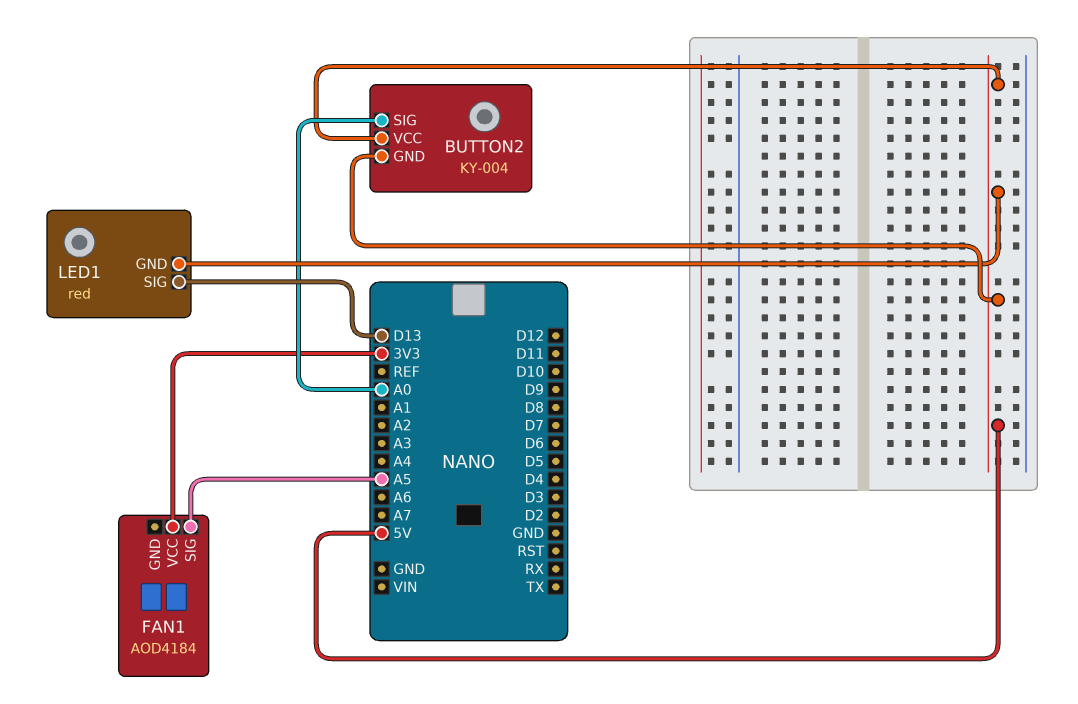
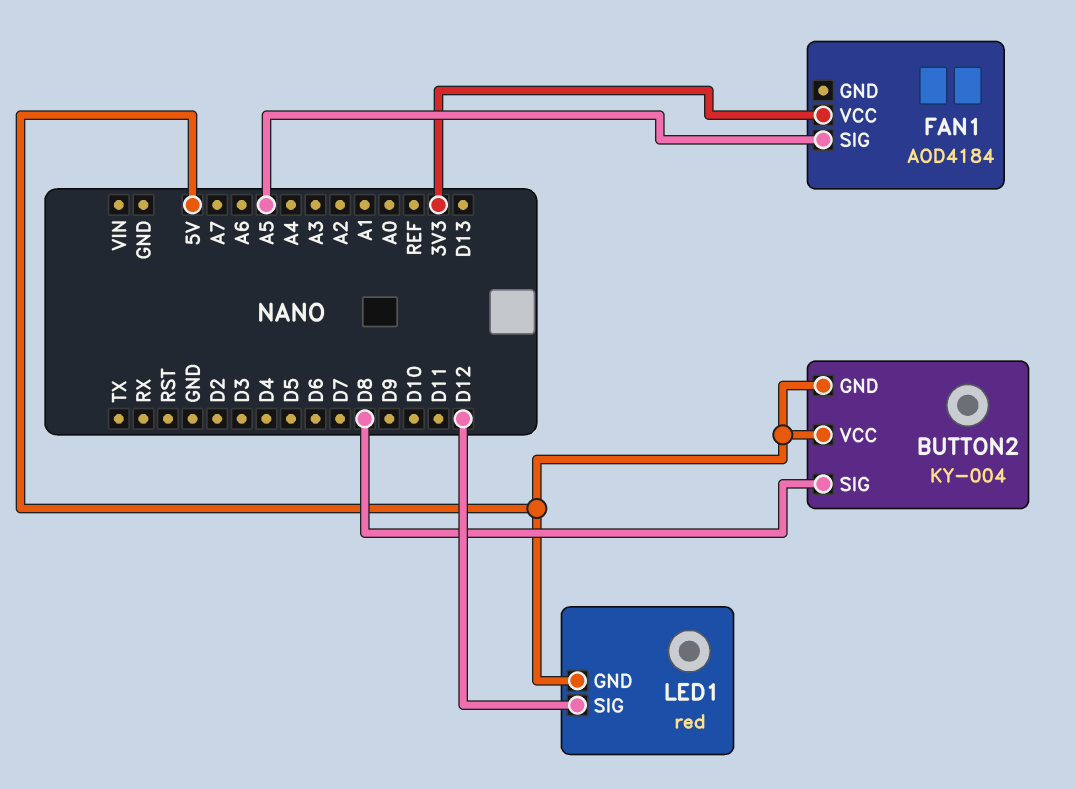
BUTTON2 pin SIG: A0 -> D8
LED1 pin SIG: D13 -> D12

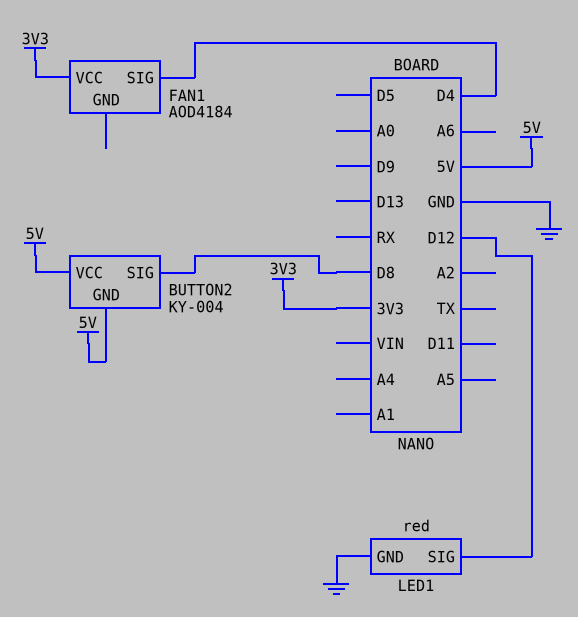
FAN1 pin SIG: A5 -> D4
LED1 pin GND: 5V -> GND

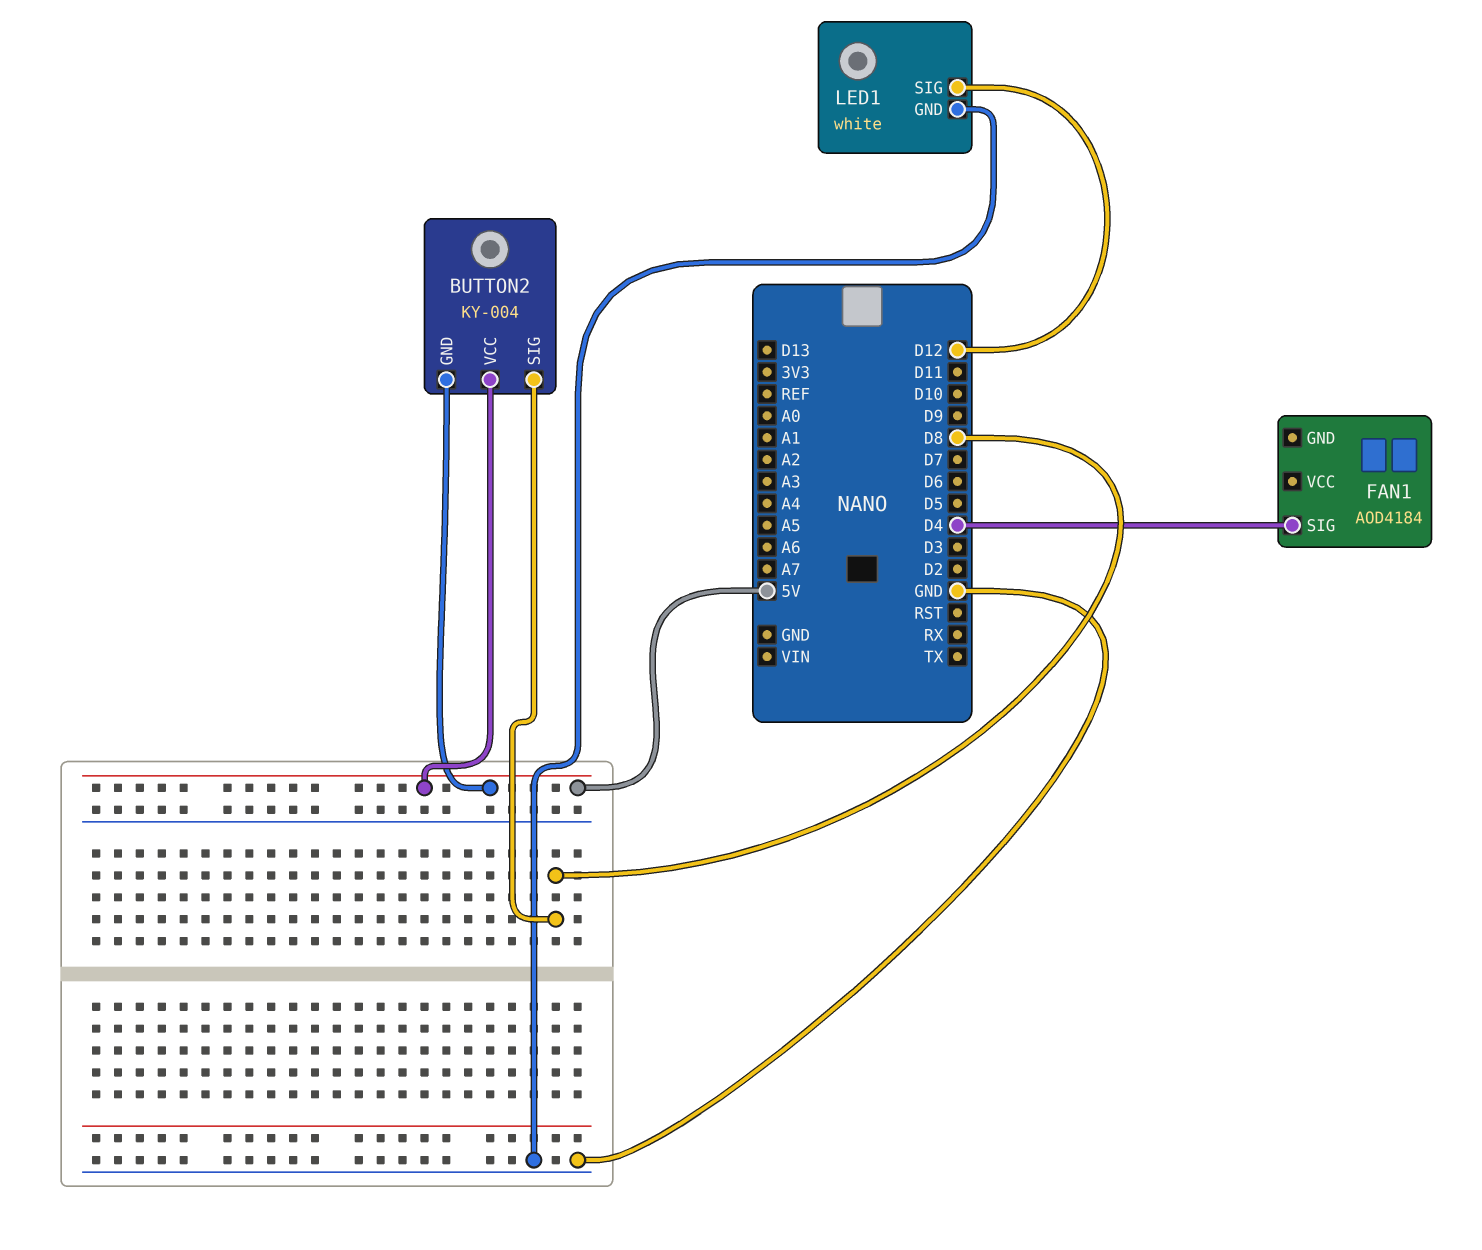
FAN1 pin VCC: 3V3 -> none
LED1: red -> white

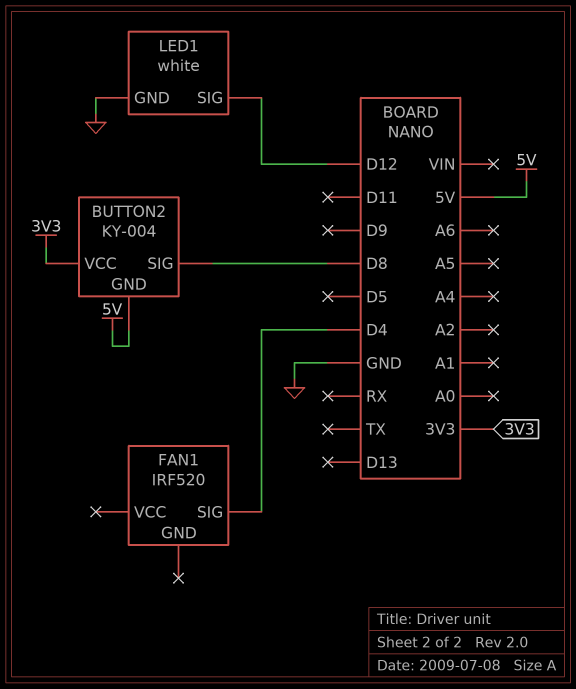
BUTTON2 pin VCC: 5V -> 3V3
FAN1: AOD4184 -> IRF520

